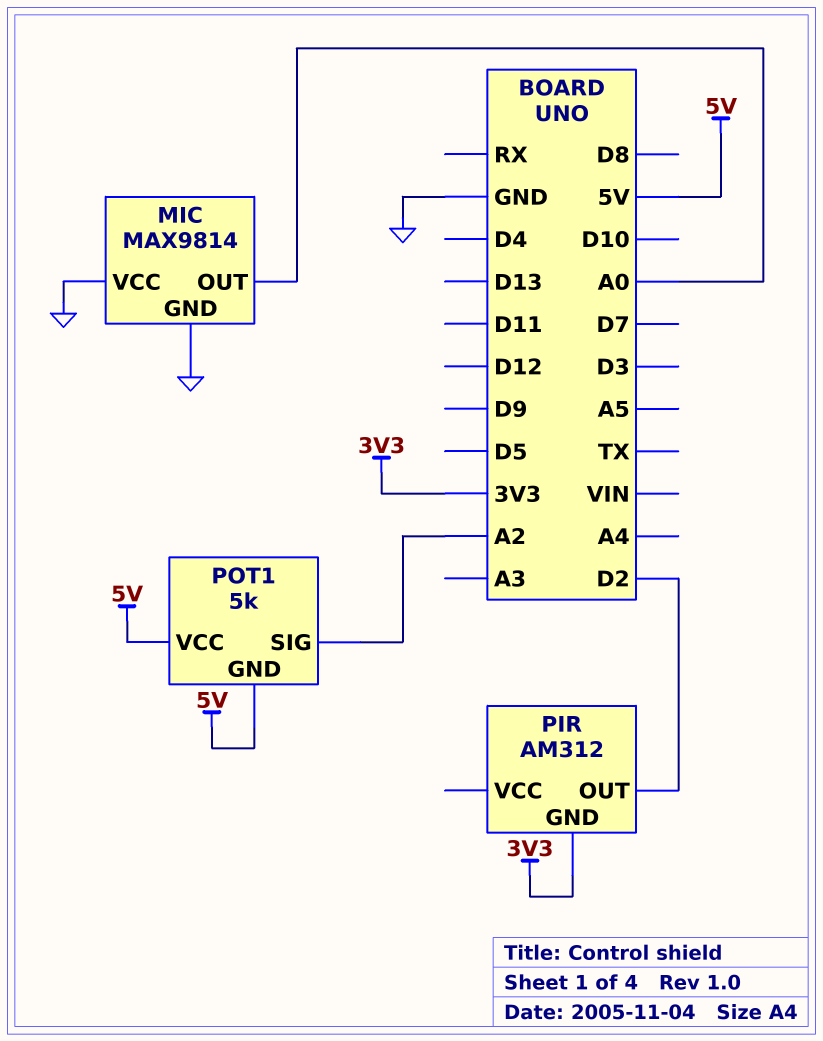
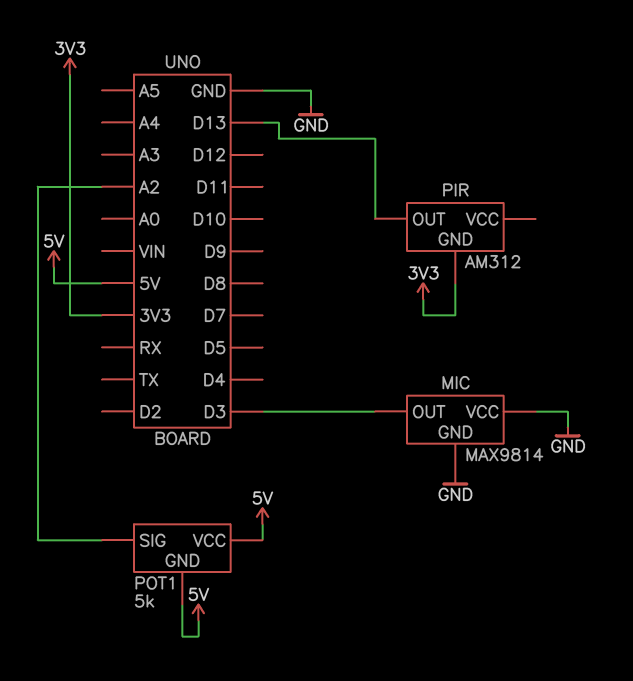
MIC pin OUT: A0 -> D3
PIR pin OUT: D2 -> D13

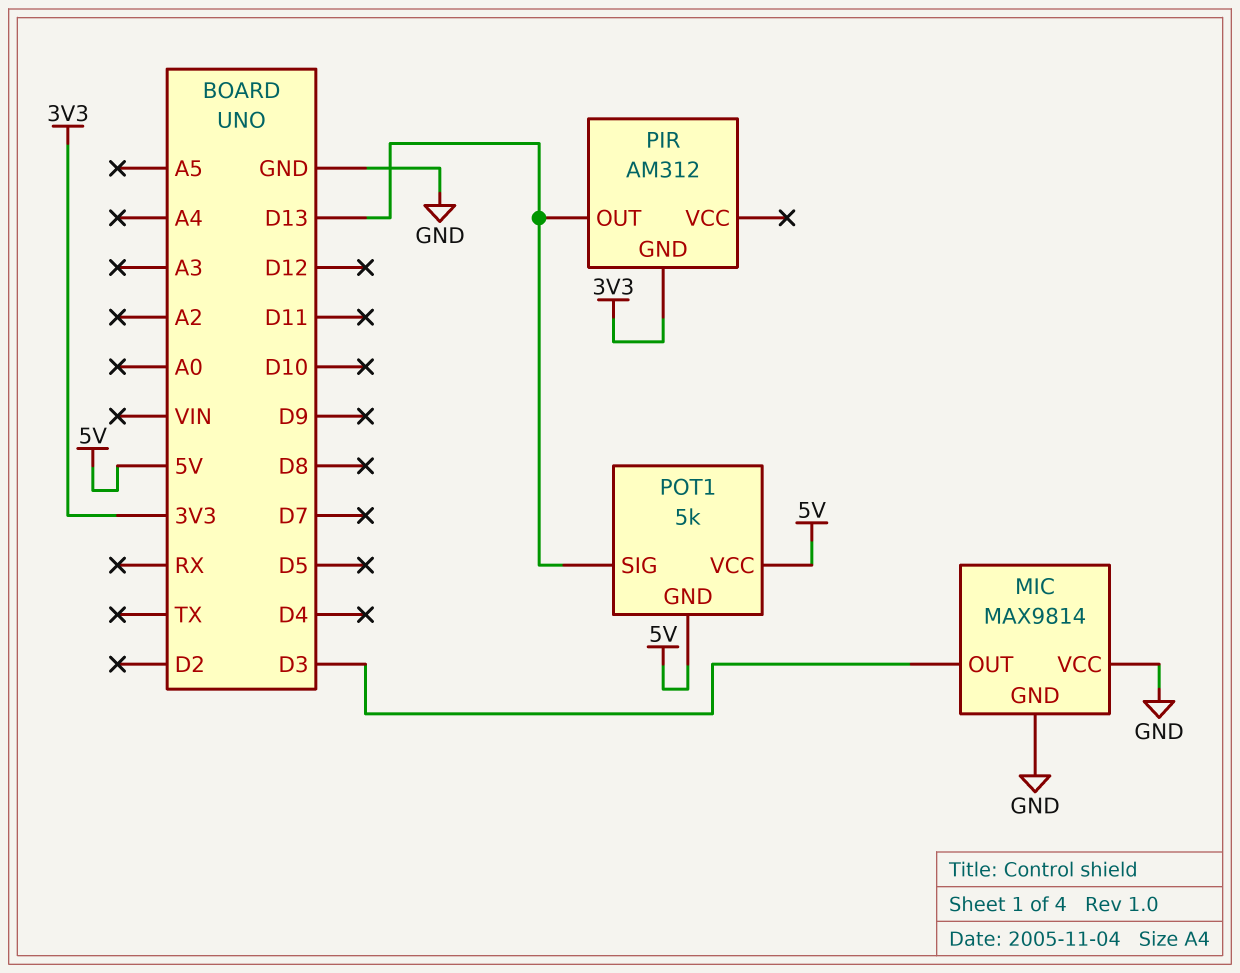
POT1 pin SIG: A2 -> D13

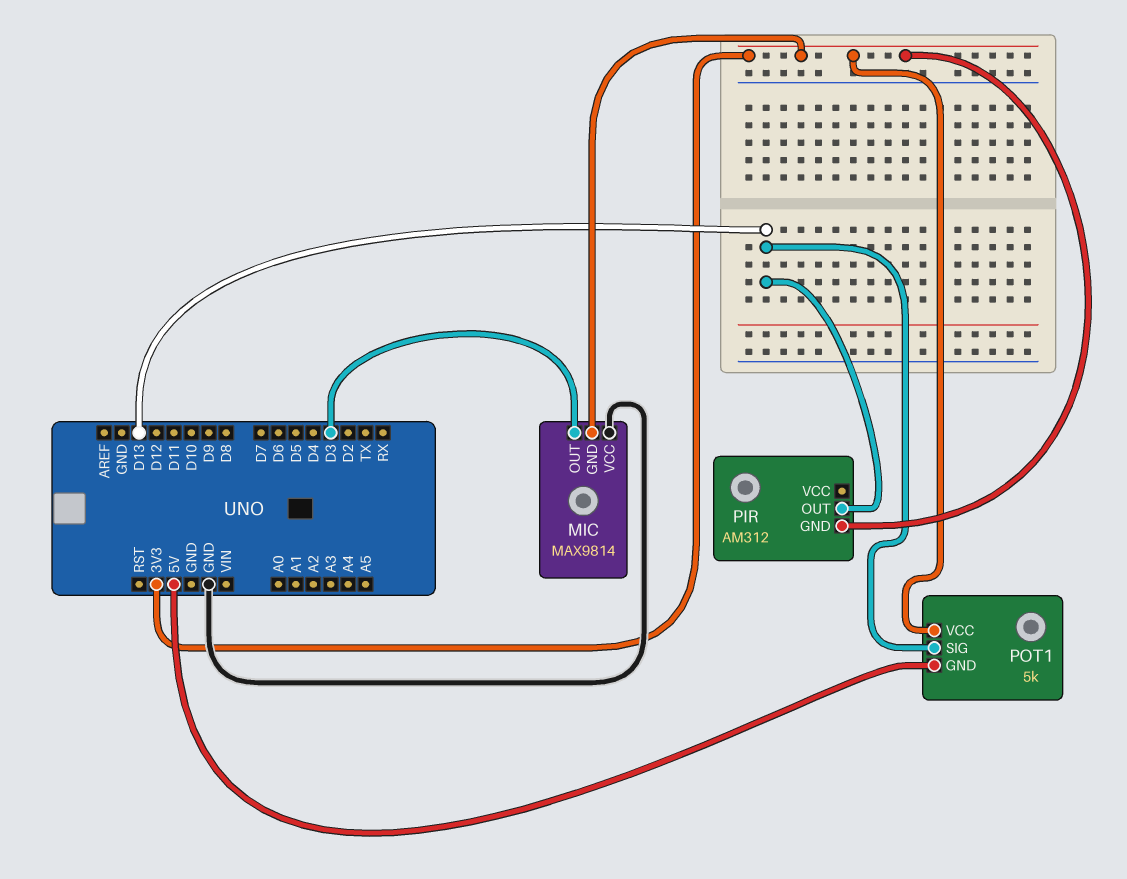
MIC pin GND: GND -> 3V3
POT1 pin VCC: 5V -> 3V3

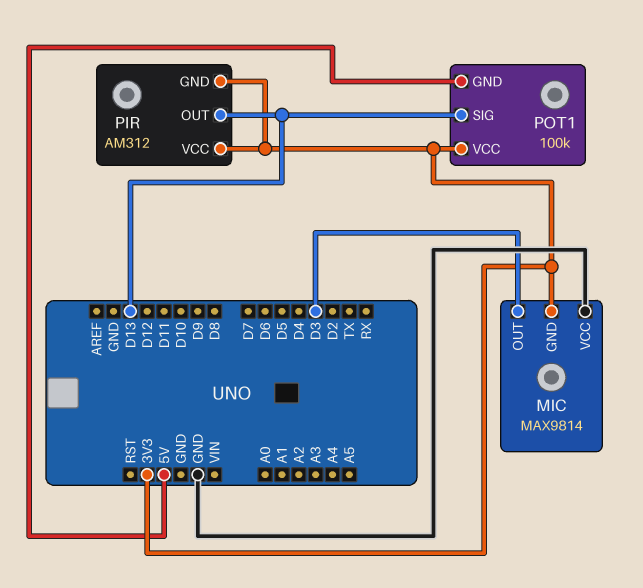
PIR pin VCC: none -> 3V3
POT1: 5k -> 100k

